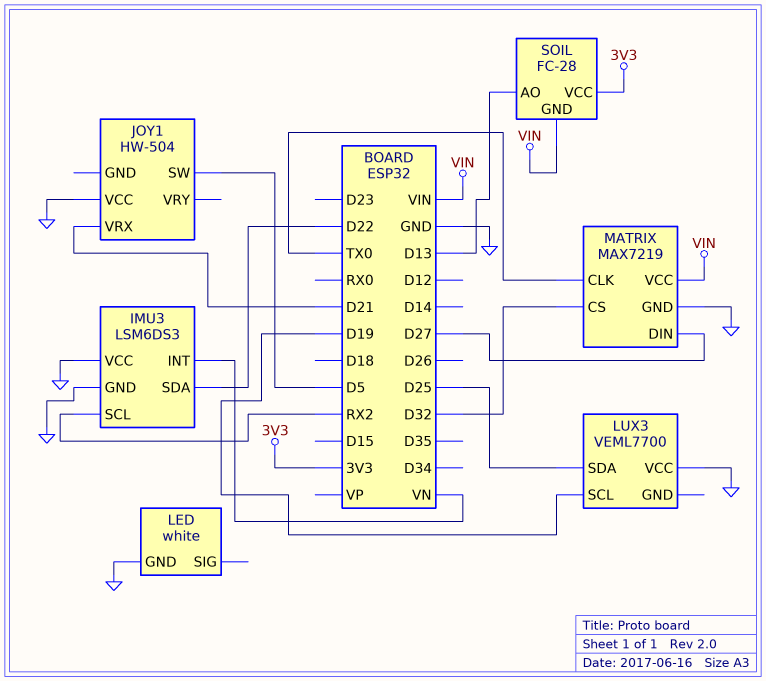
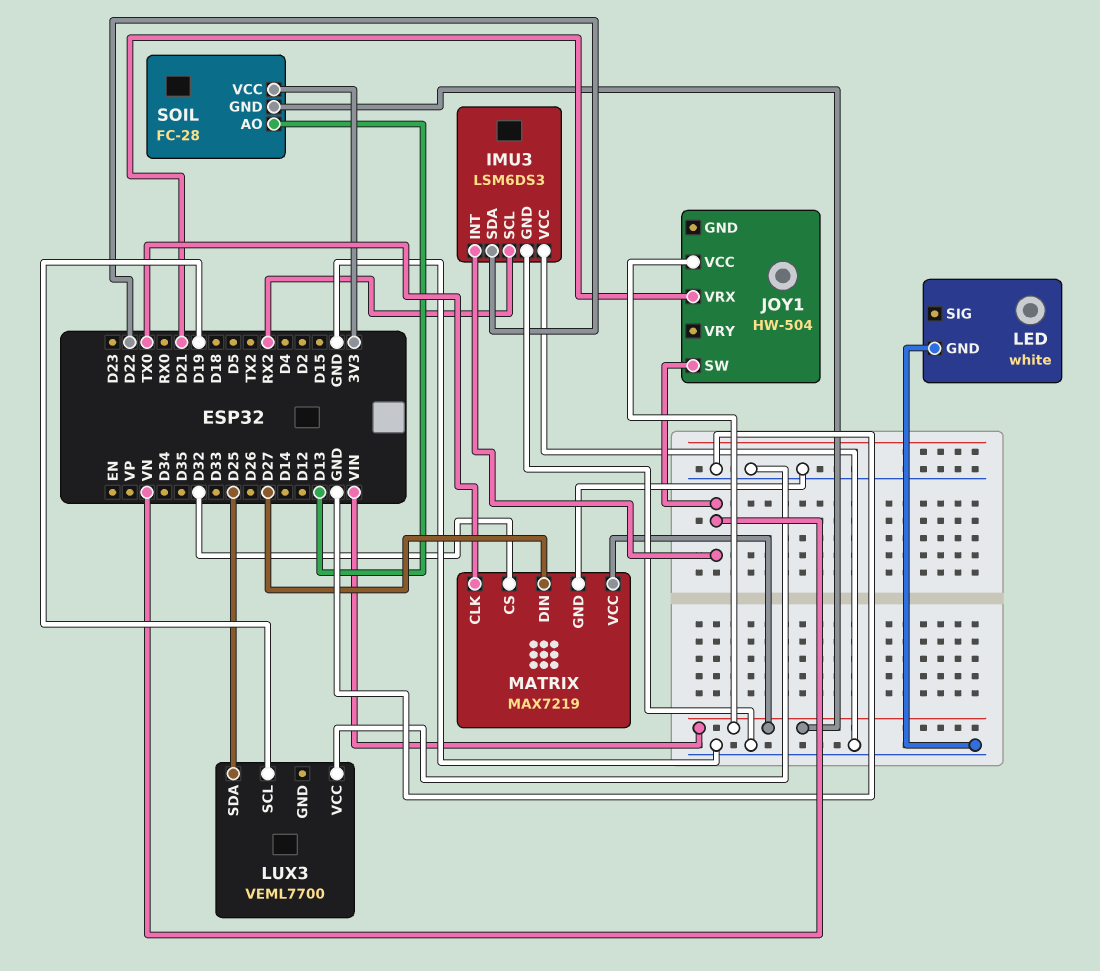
JOY1 pin SW: D5 -> VN
JOY1 pin VCC: GND -> VIN

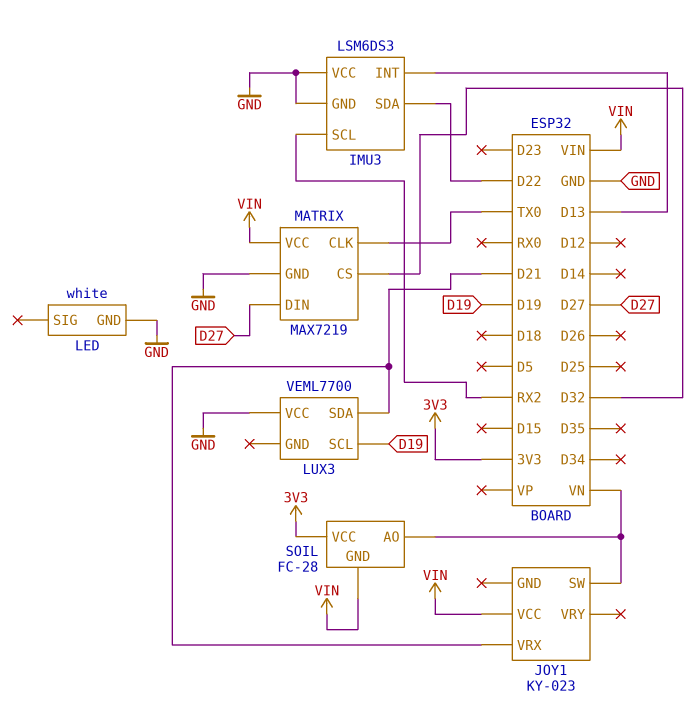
IMU3 pin INT: VN -> D13
JOY1: HW-504 -> KY-023
LUX3 pin SDA: D25 -> D21
SOIL pin AO: D13 -> VN

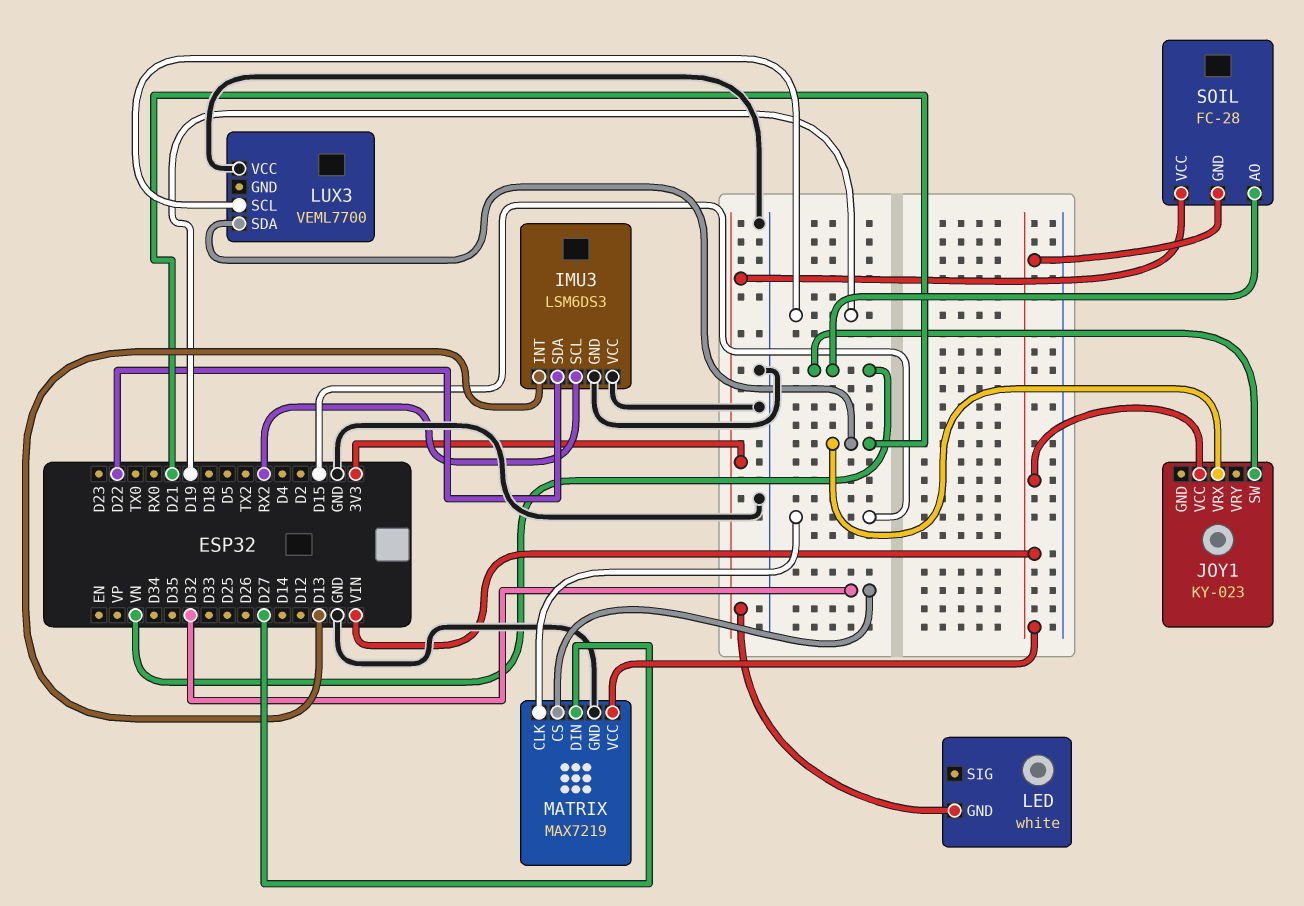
LED pin GND: GND -> 3V3
MATRIX pin CLK: TX0 -> D15

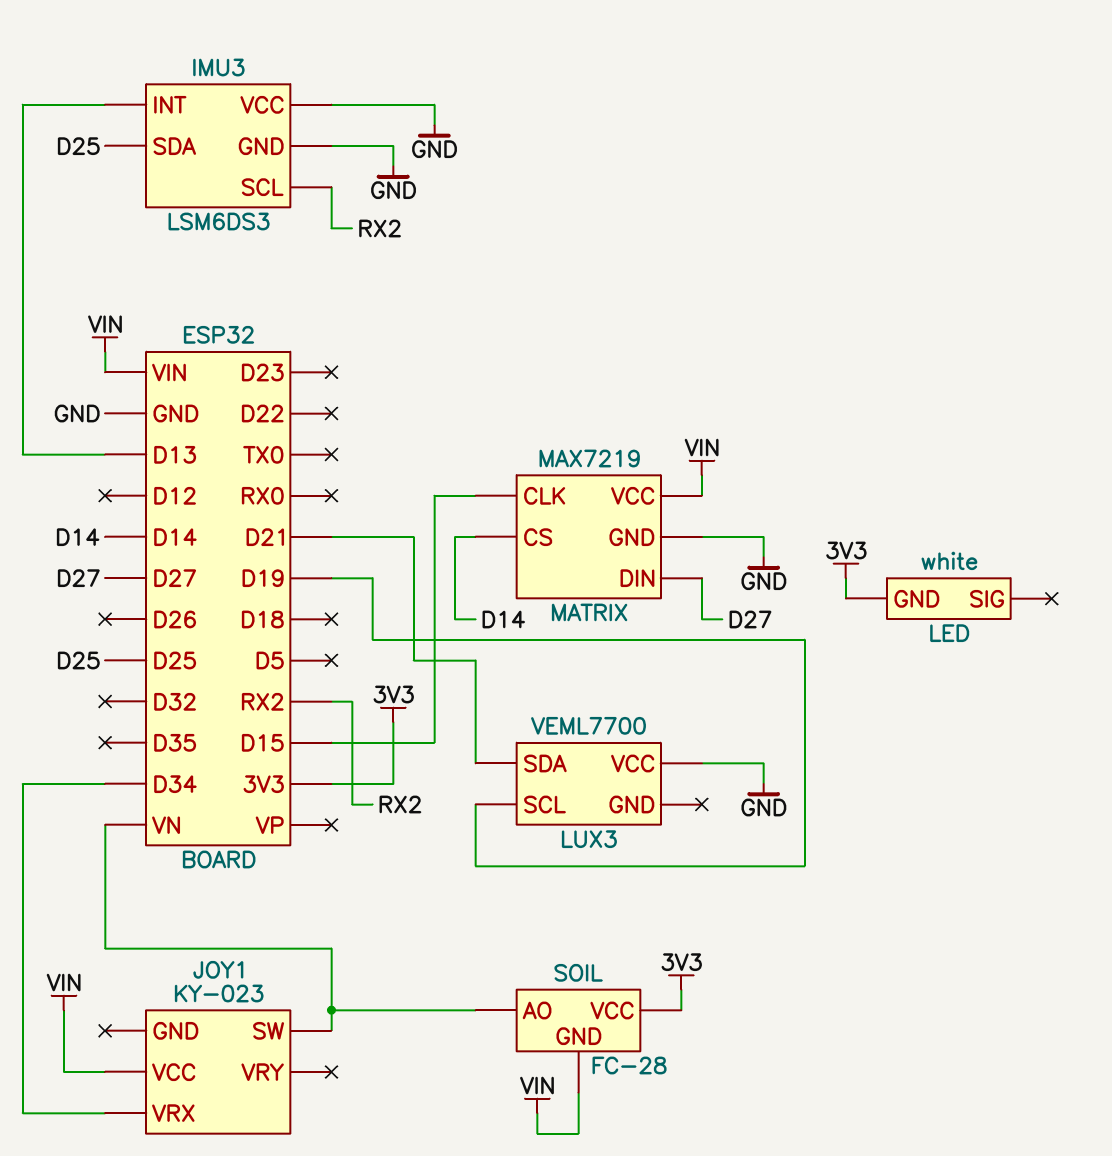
IMU3 pin SDA: D22 -> D25
JOY1 pin VRX: D21 -> D34
MATRIX pin CS: D32 -> D14

